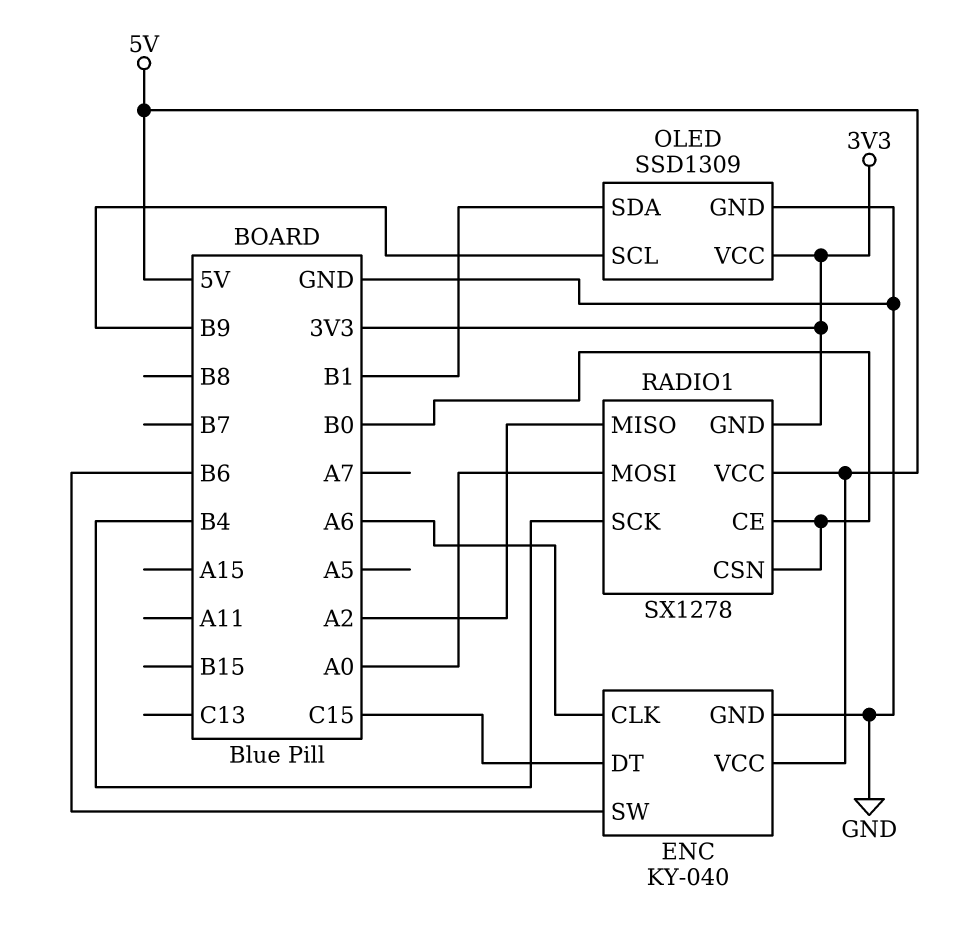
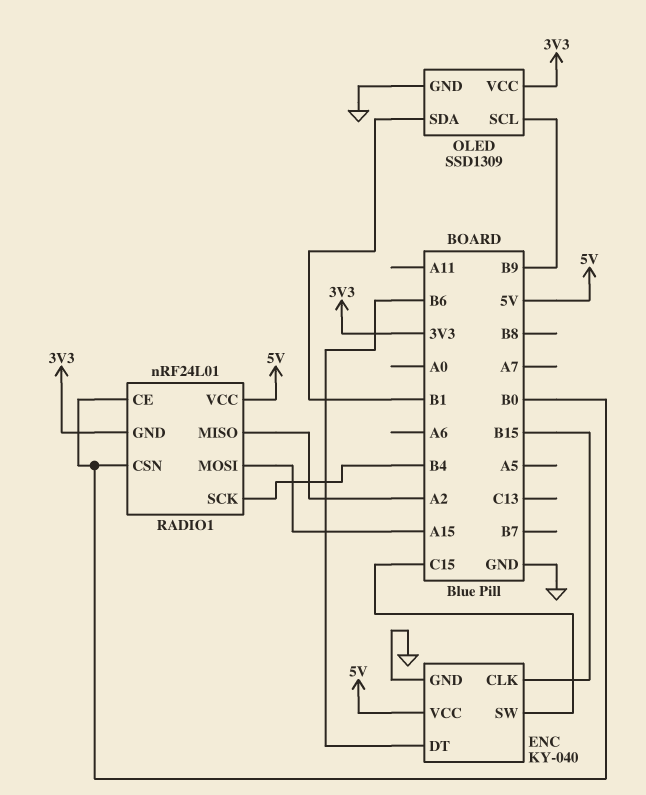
ENC pin CLK: A6 -> B15
ENC pin DT: C15 -> B6
ENC pin SW: B6 -> C15
RADIO1: SX1278 -> nRF24L01
RADIO1 pin MOSI: A0 -> A15

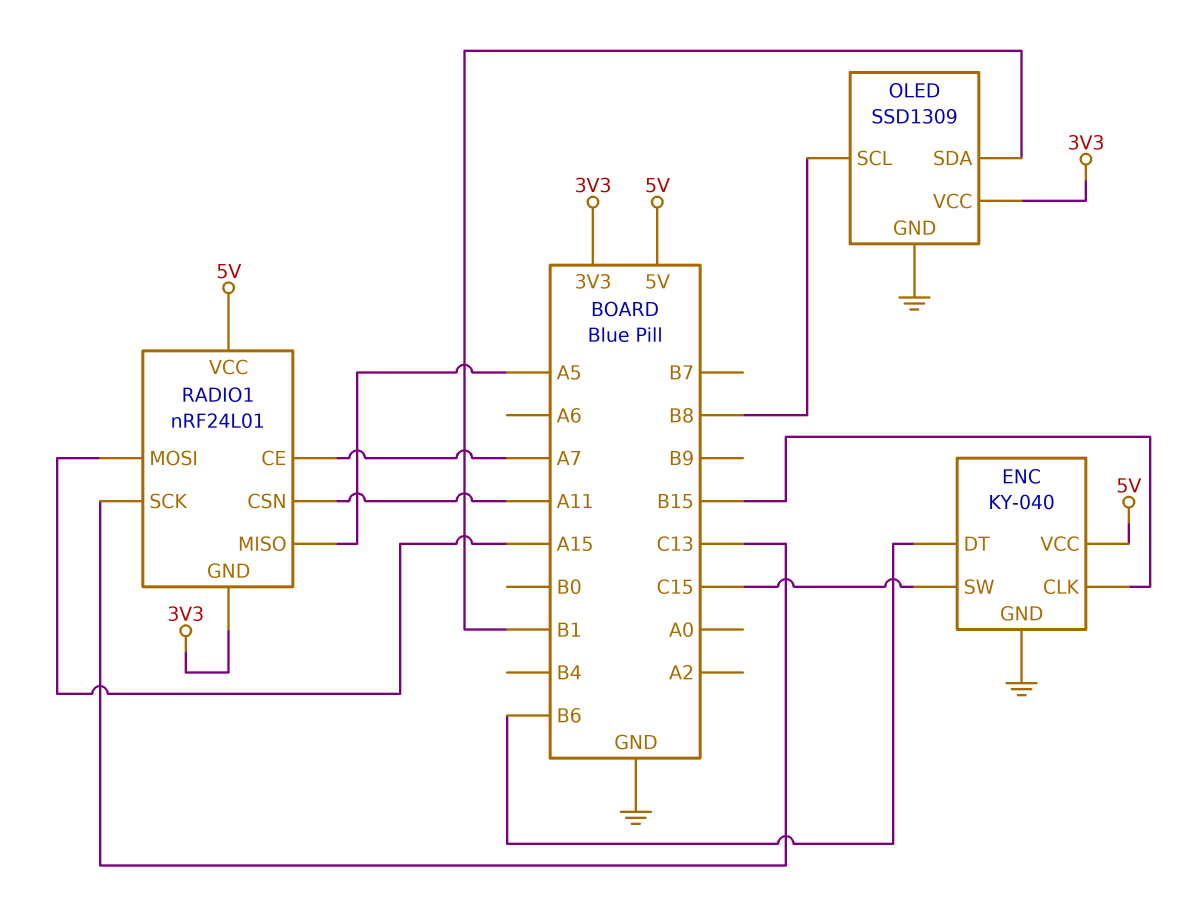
OLED pin SCL: B9 -> B8
RADIO1 pin CE: B0 -> A7
RADIO1 pin CSN: B0 -> A11
RADIO1 pin MISO: A2 -> A5
RADIO1 pin SCK: B4 -> C13

